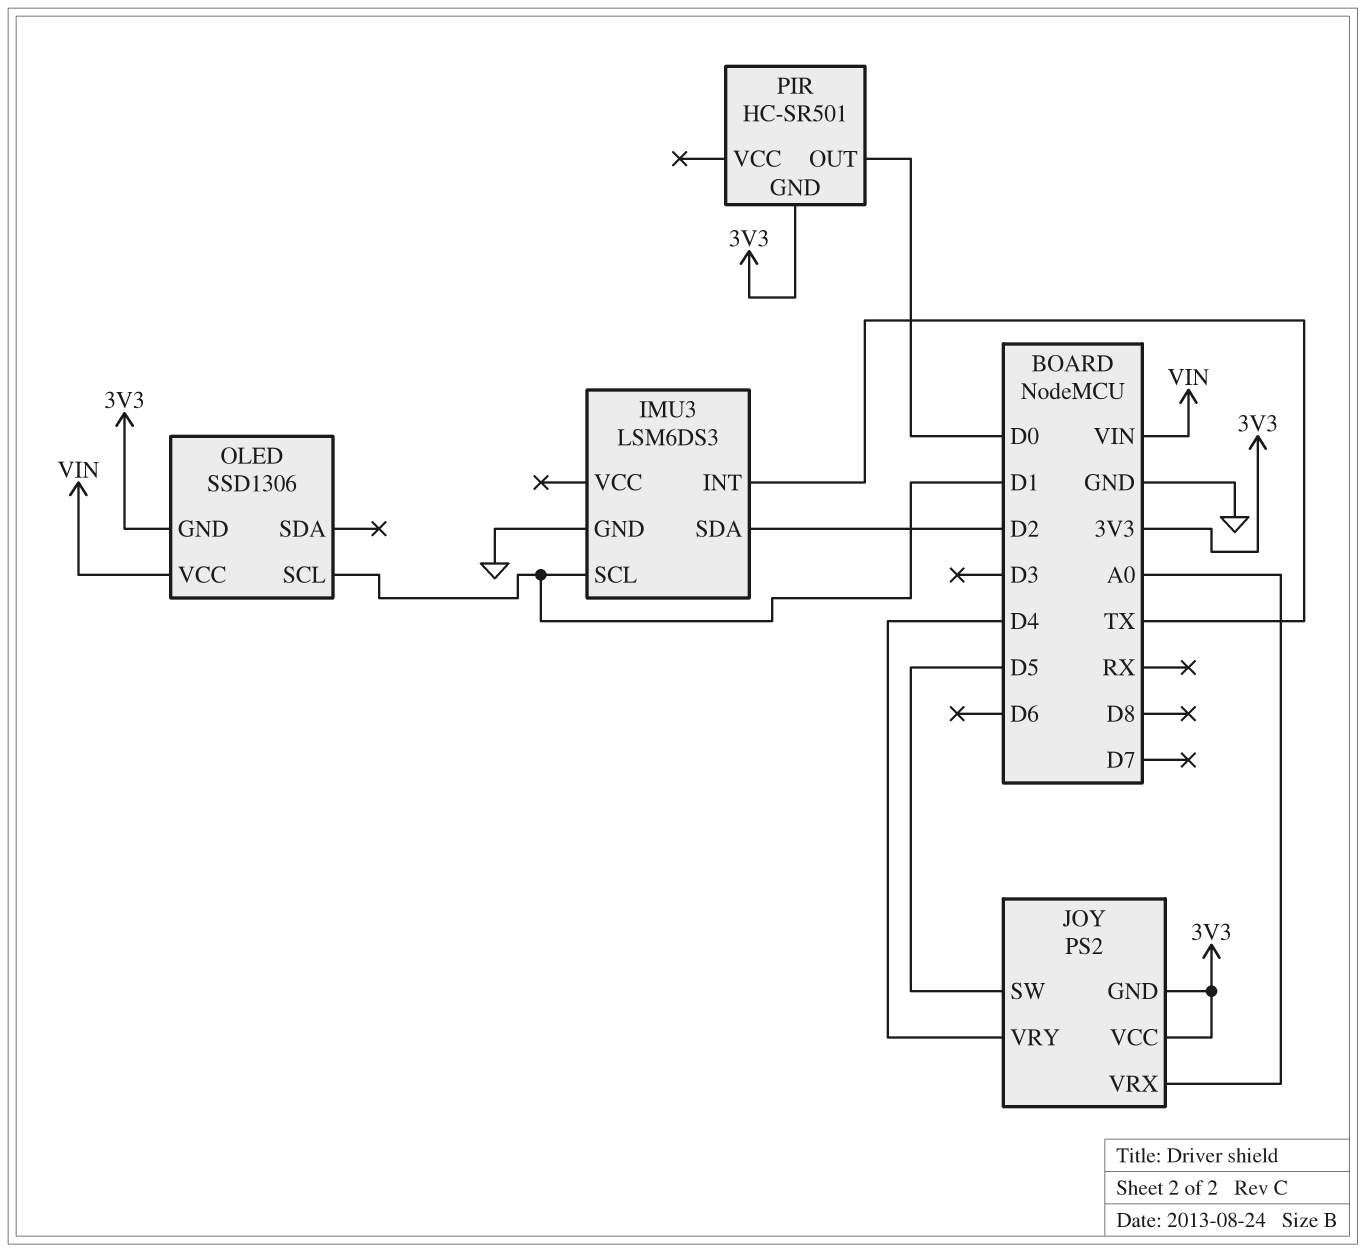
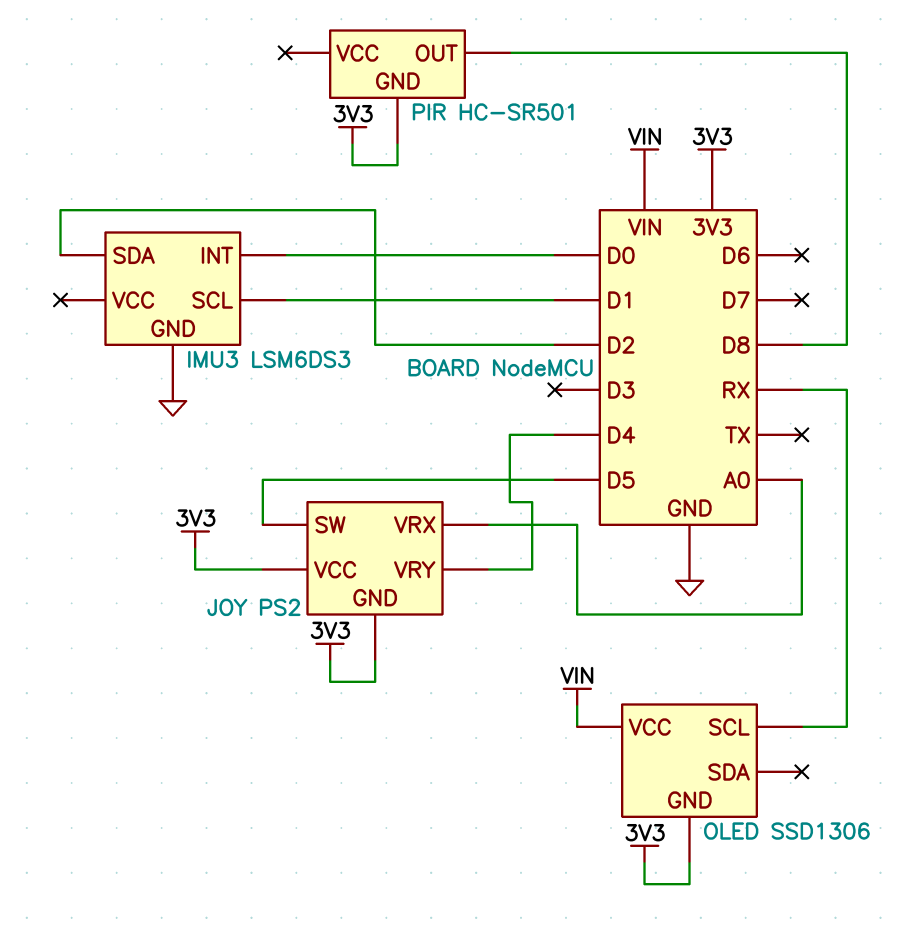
IMU3 pin INT: TX -> D0
OLED pin SCL: D1 -> RX
PIR pin OUT: D0 -> D8

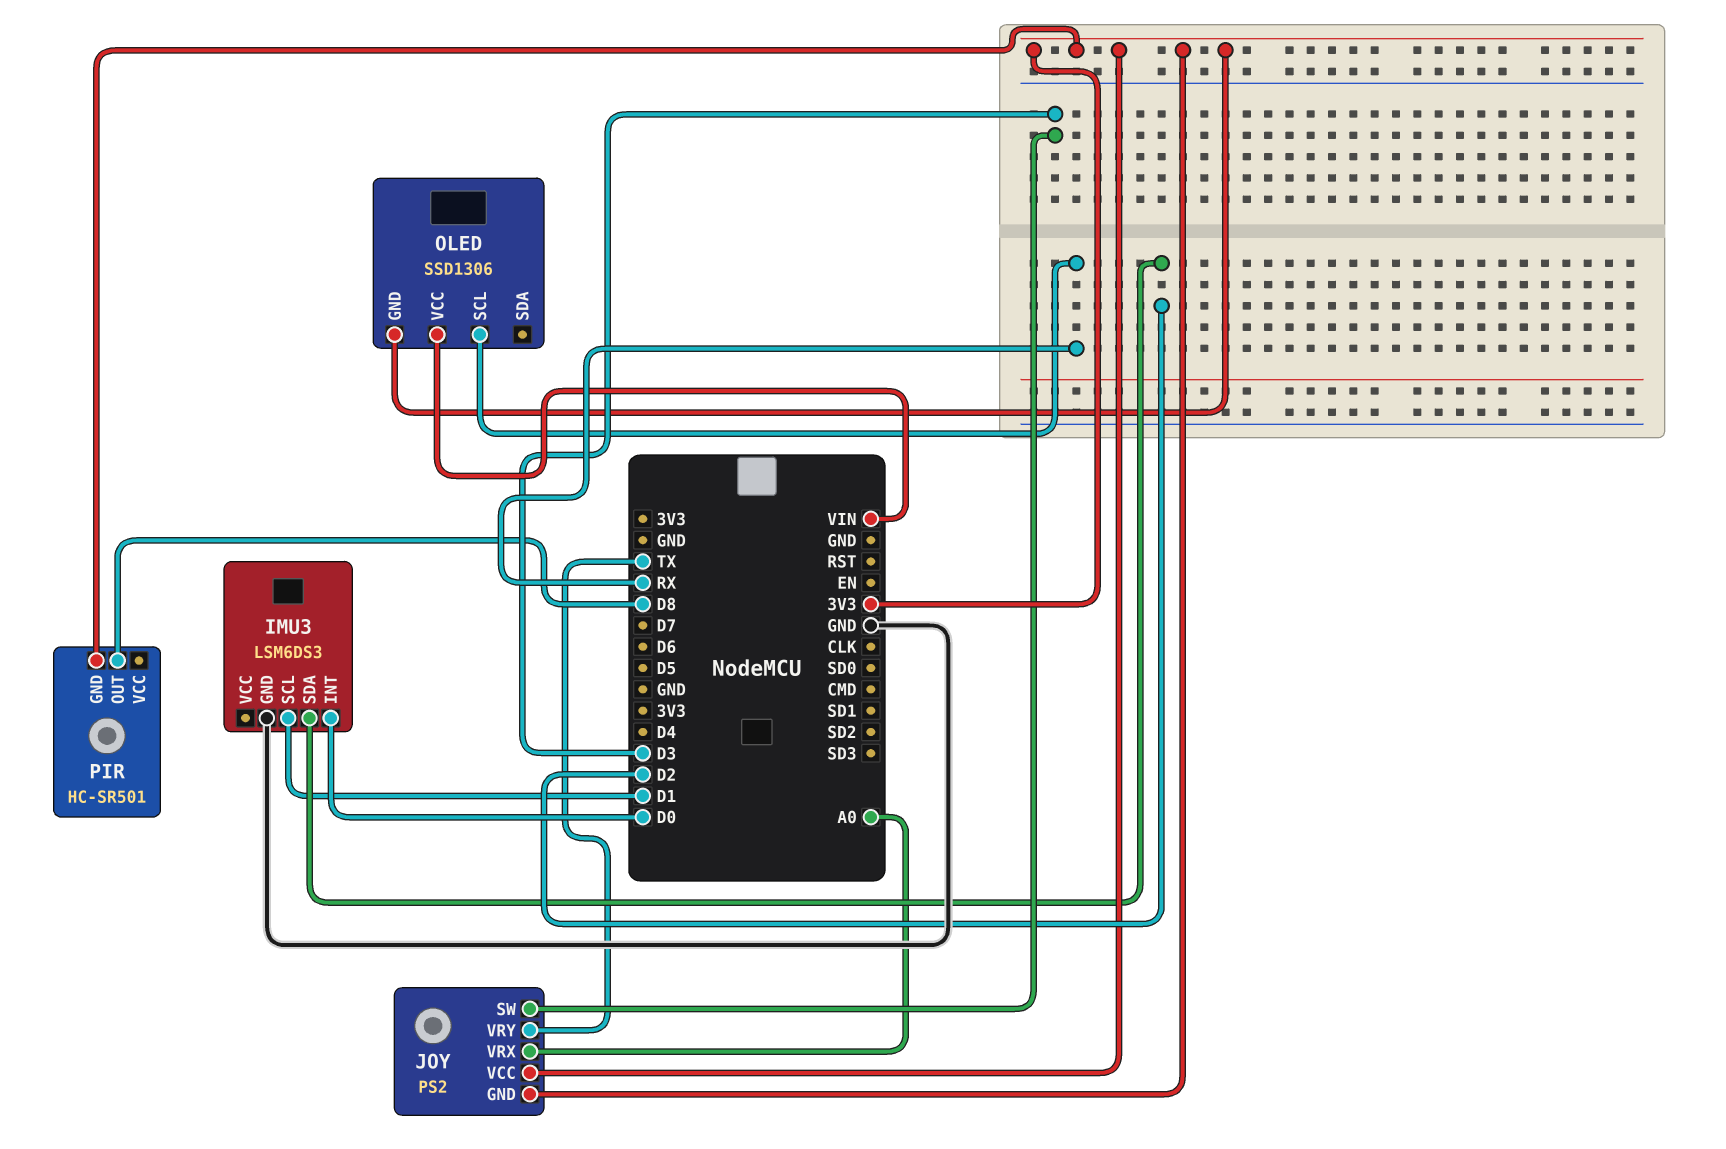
JOY pin SW: D5 -> D3
JOY pin VRY: D4 -> TX

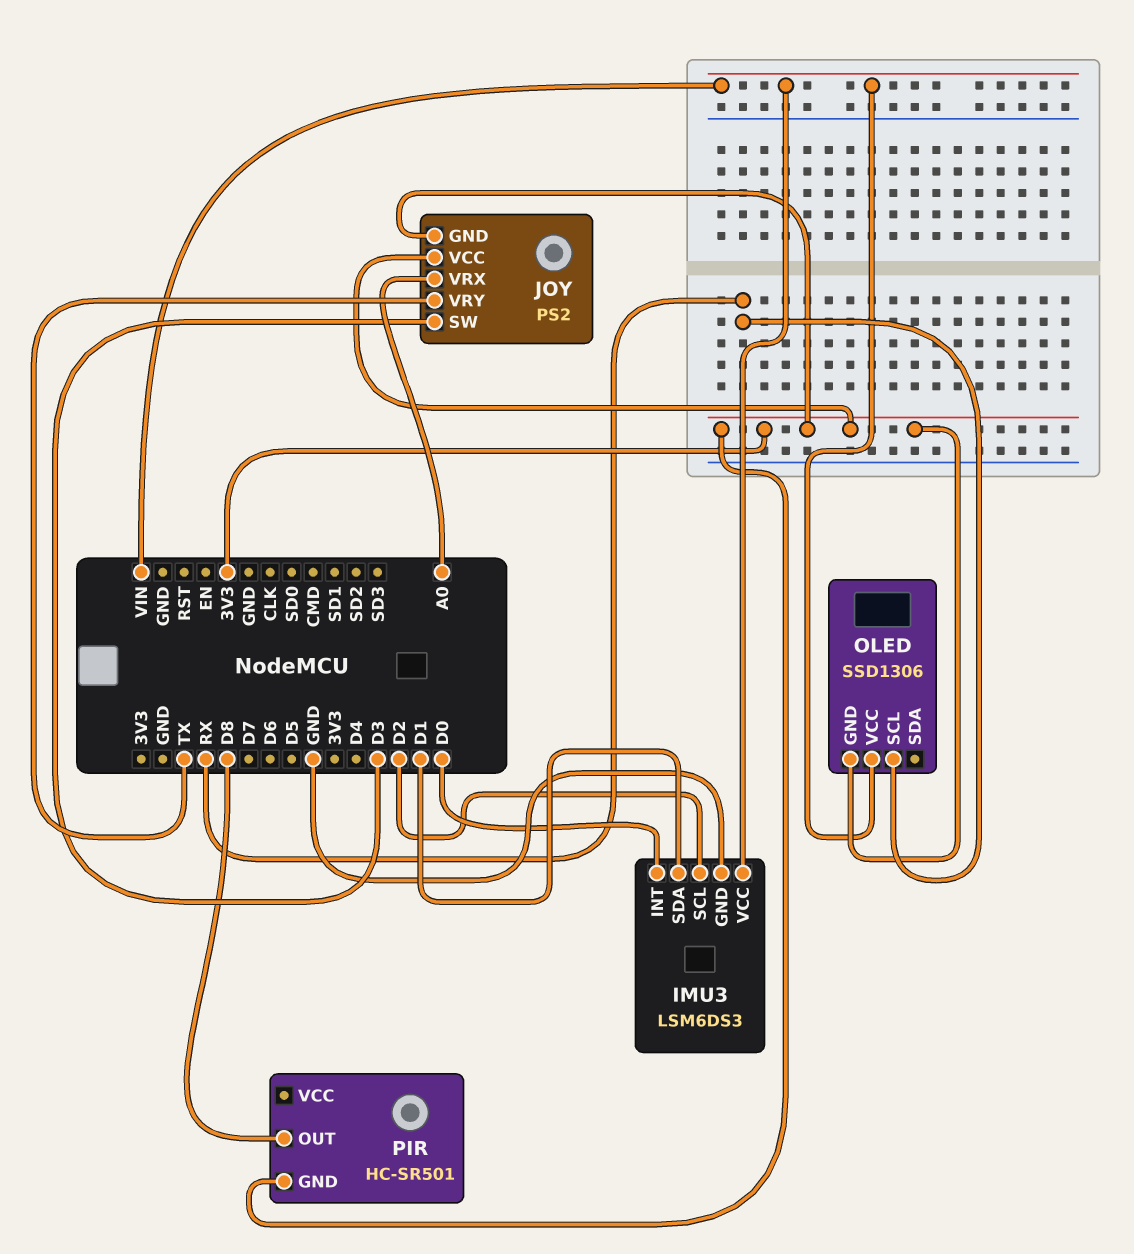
IMU3 pin SCL: D1 -> D2
IMU3 pin SDA: D2 -> D1
IMU3 pin VCC: none -> VIN

